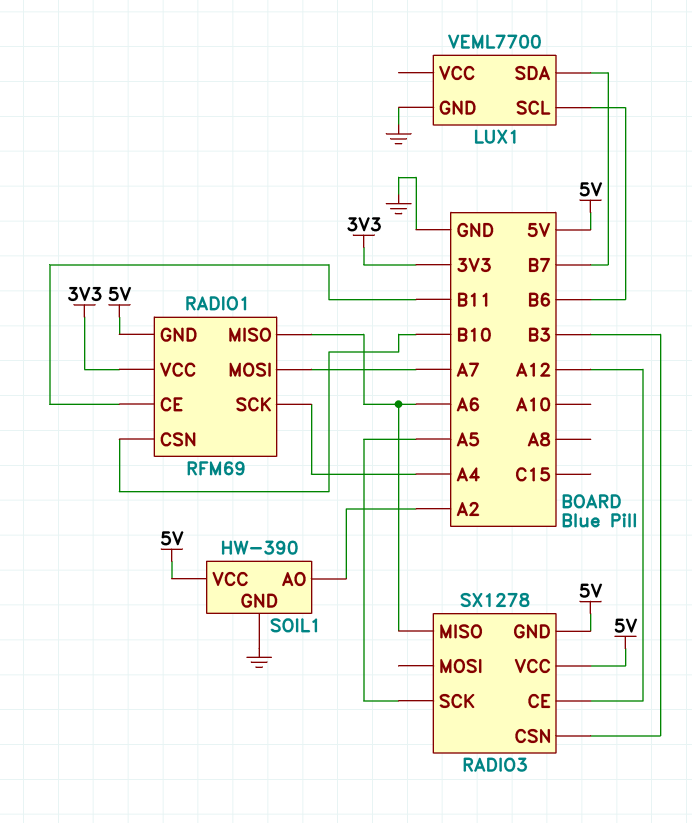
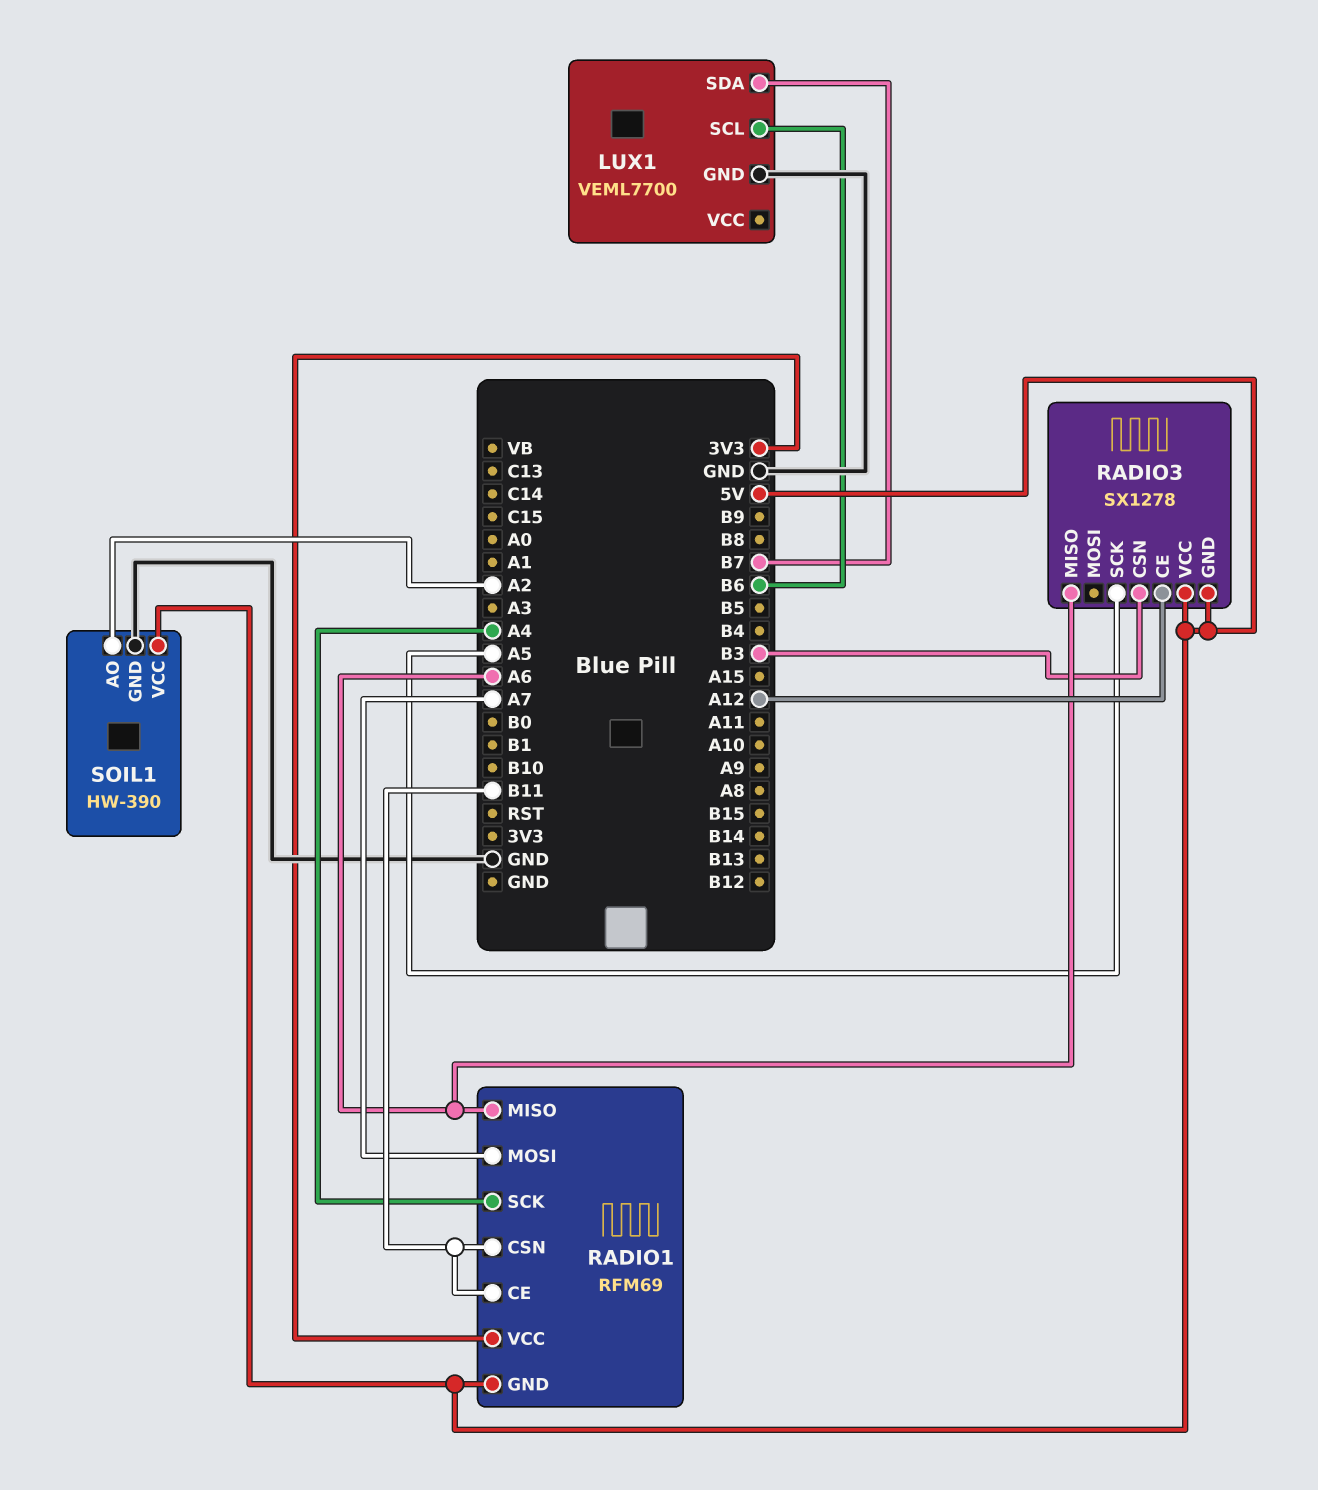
RADIO1 pin CSN: B10 -> B11

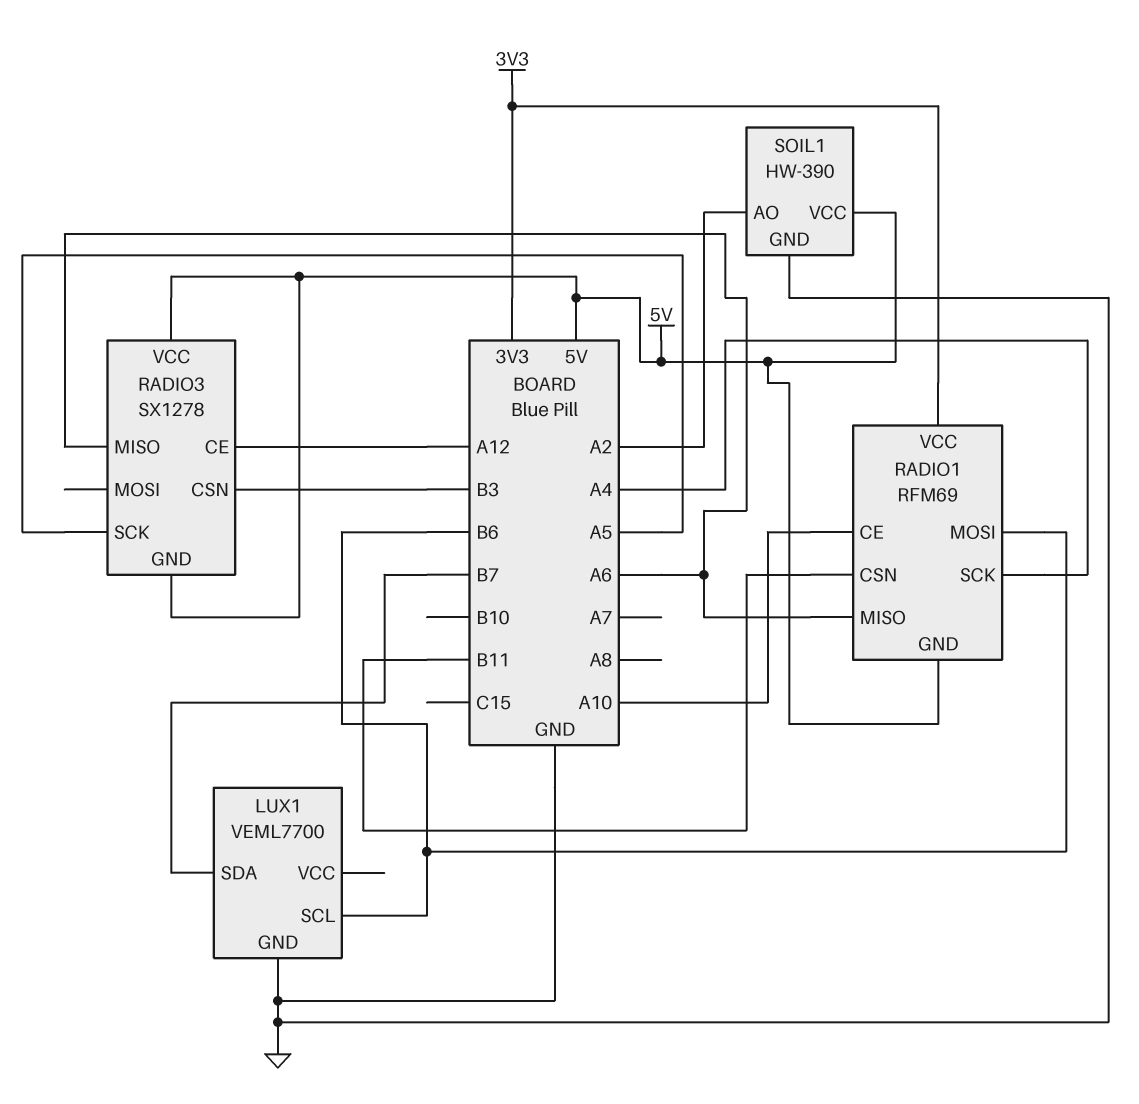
RADIO1 pin CE: B11 -> A10
RADIO1 pin MOSI: A7 -> B6

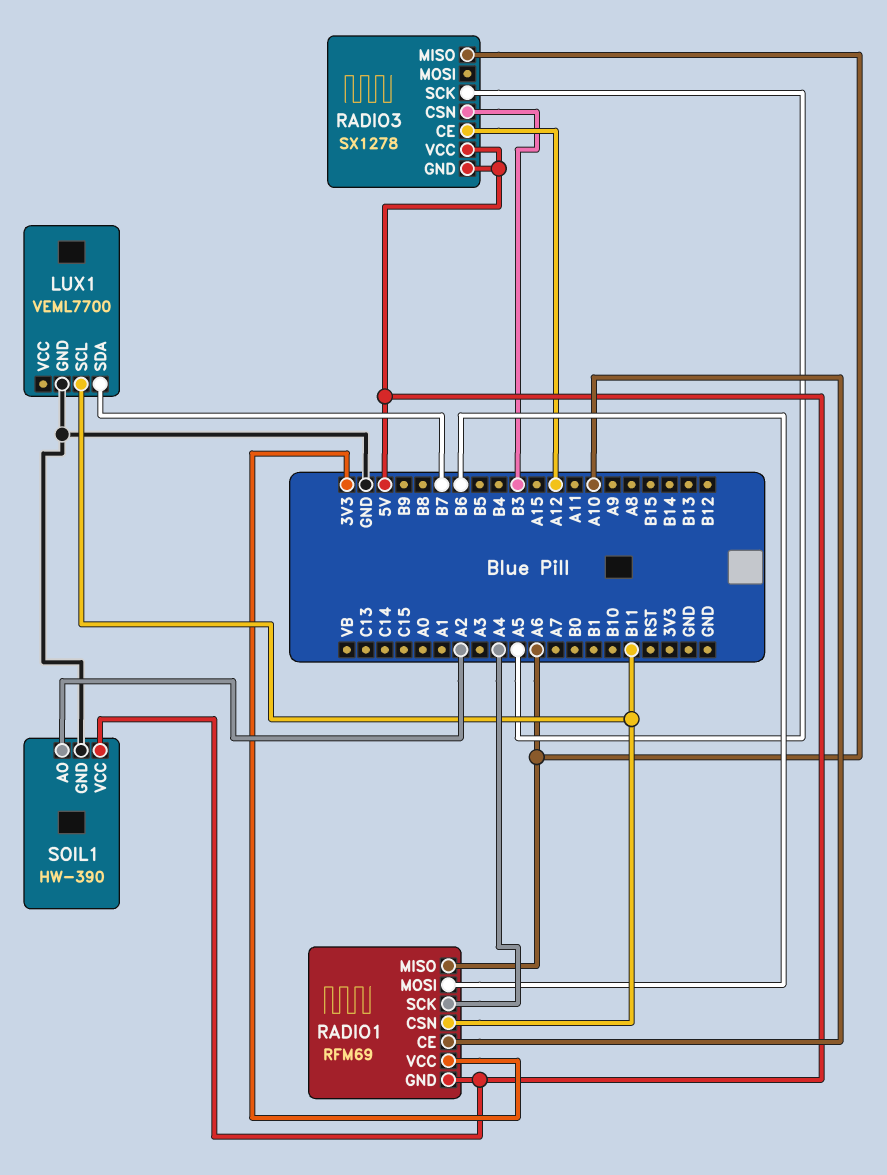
LUX1 pin SCL: B6 -> B11

